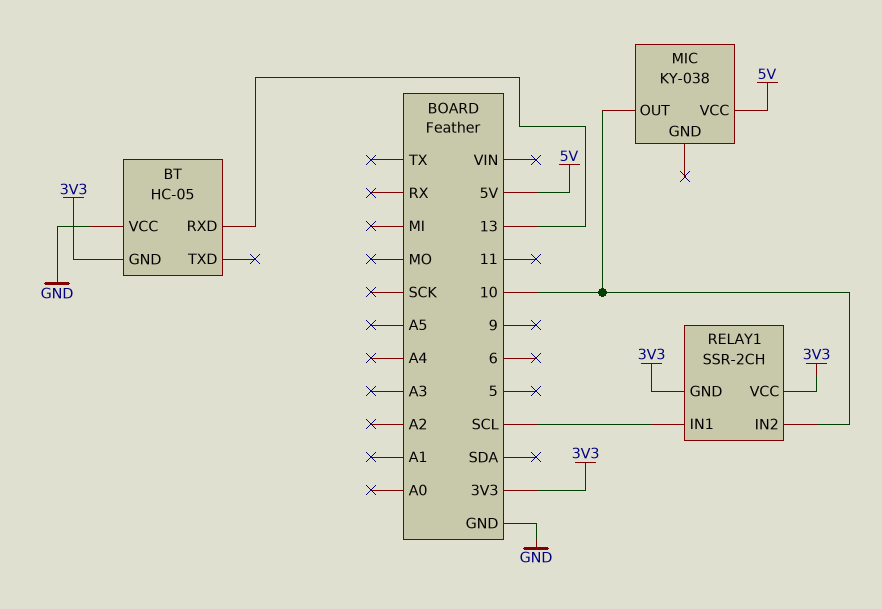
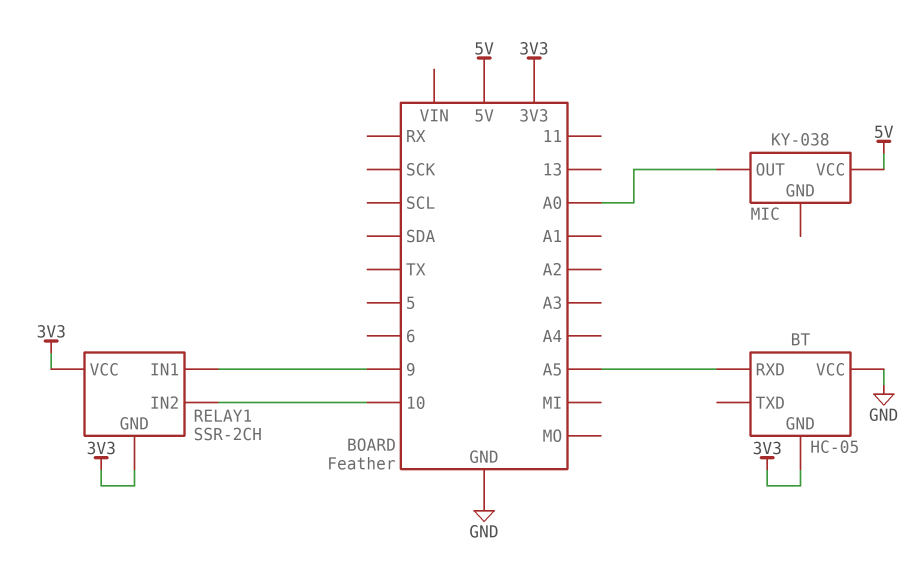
BT pin RXD: 13 -> A5
MIC pin OUT: 10 -> A0
RELAY1 pin IN1: SCL -> 9

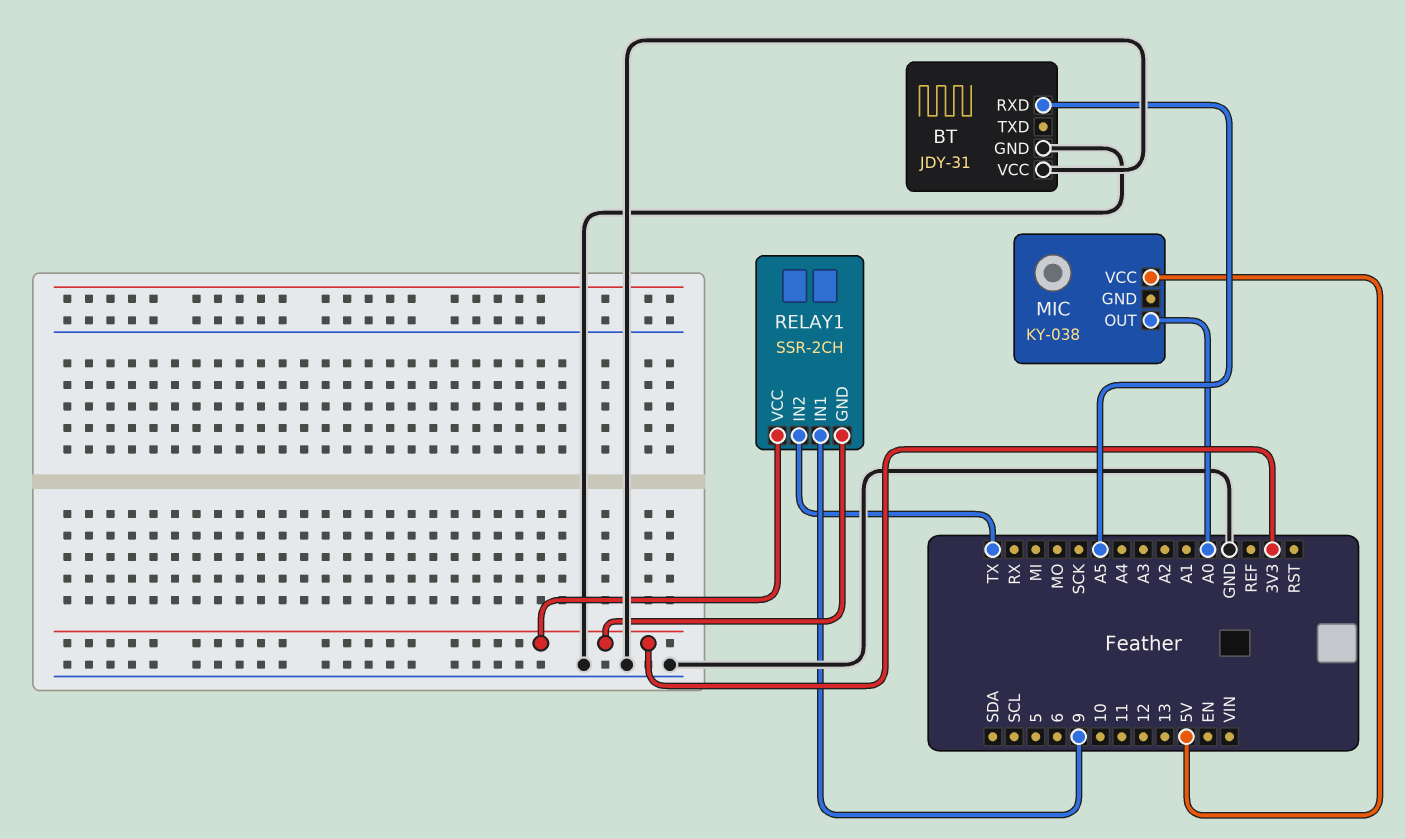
BT: HC-05 -> JDY-31
BT pin GND: 3V3 -> GND
RELAY1 pin IN2: 10 -> TX

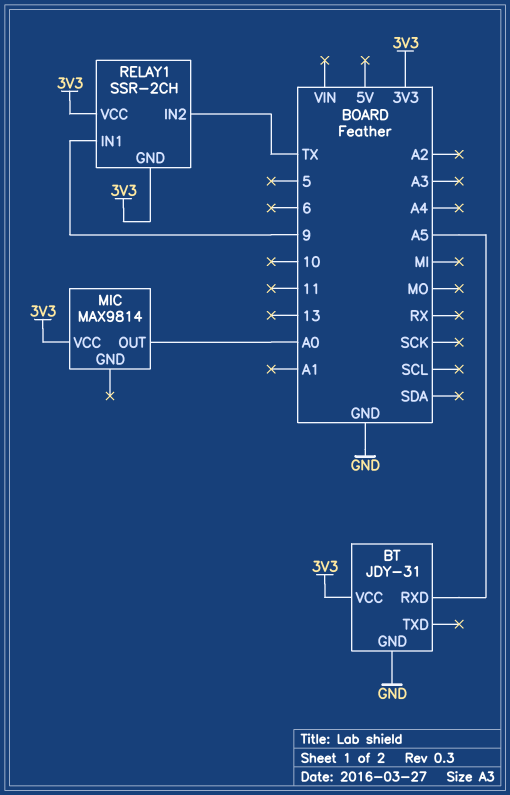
BT pin VCC: GND -> 3V3
MIC: KY-038 -> MAX9814
MIC pin VCC: 5V -> 3V3

